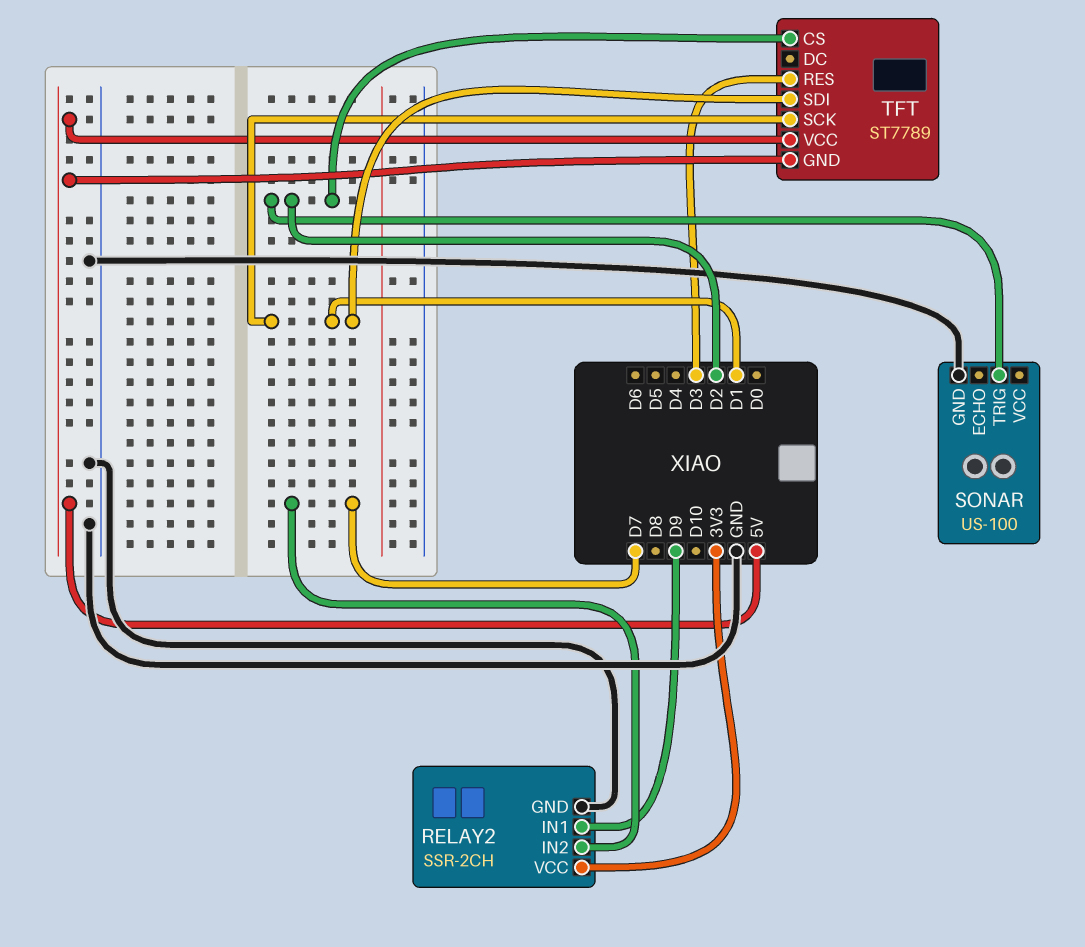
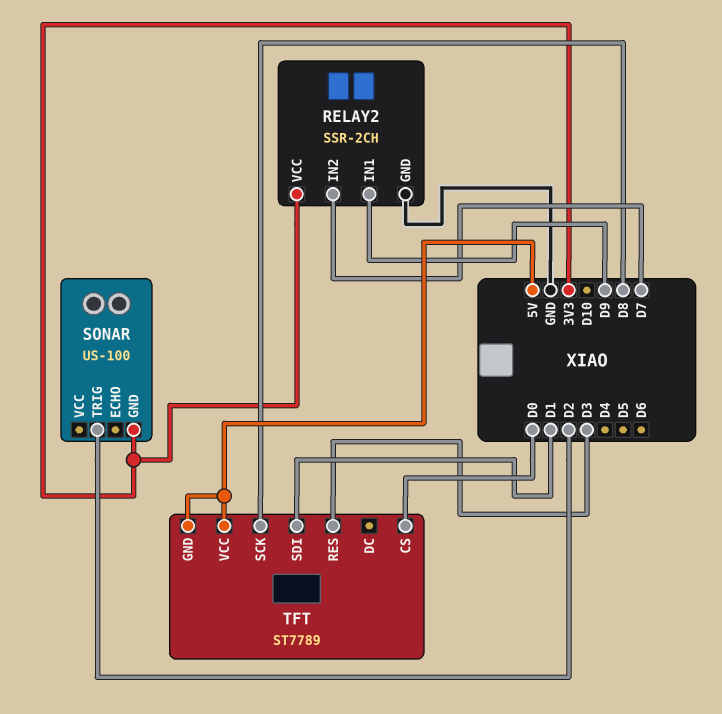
SONAR pin GND: GND -> 3V3
TFT pin CS: D2 -> D0
TFT pin SCK: D1 -> D8

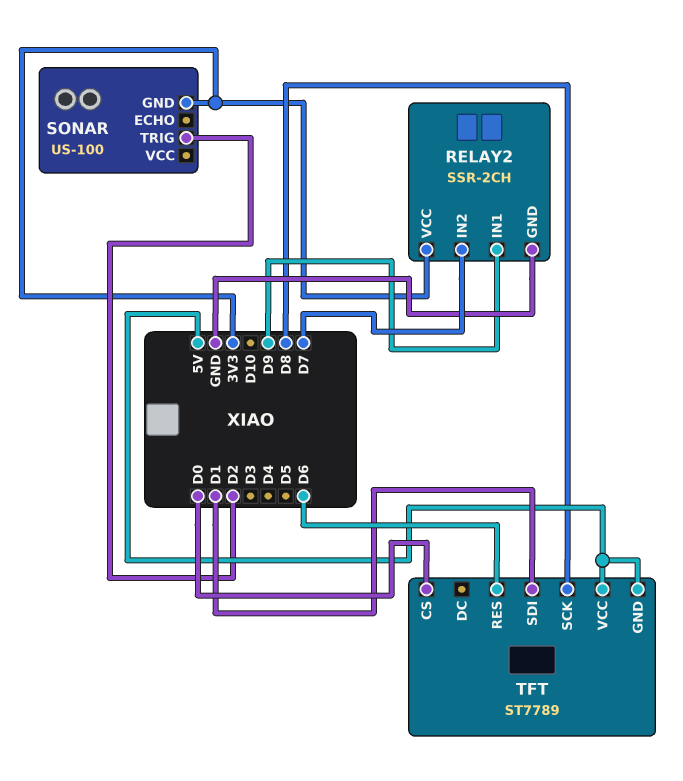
TFT pin RES: D3 -> D6

